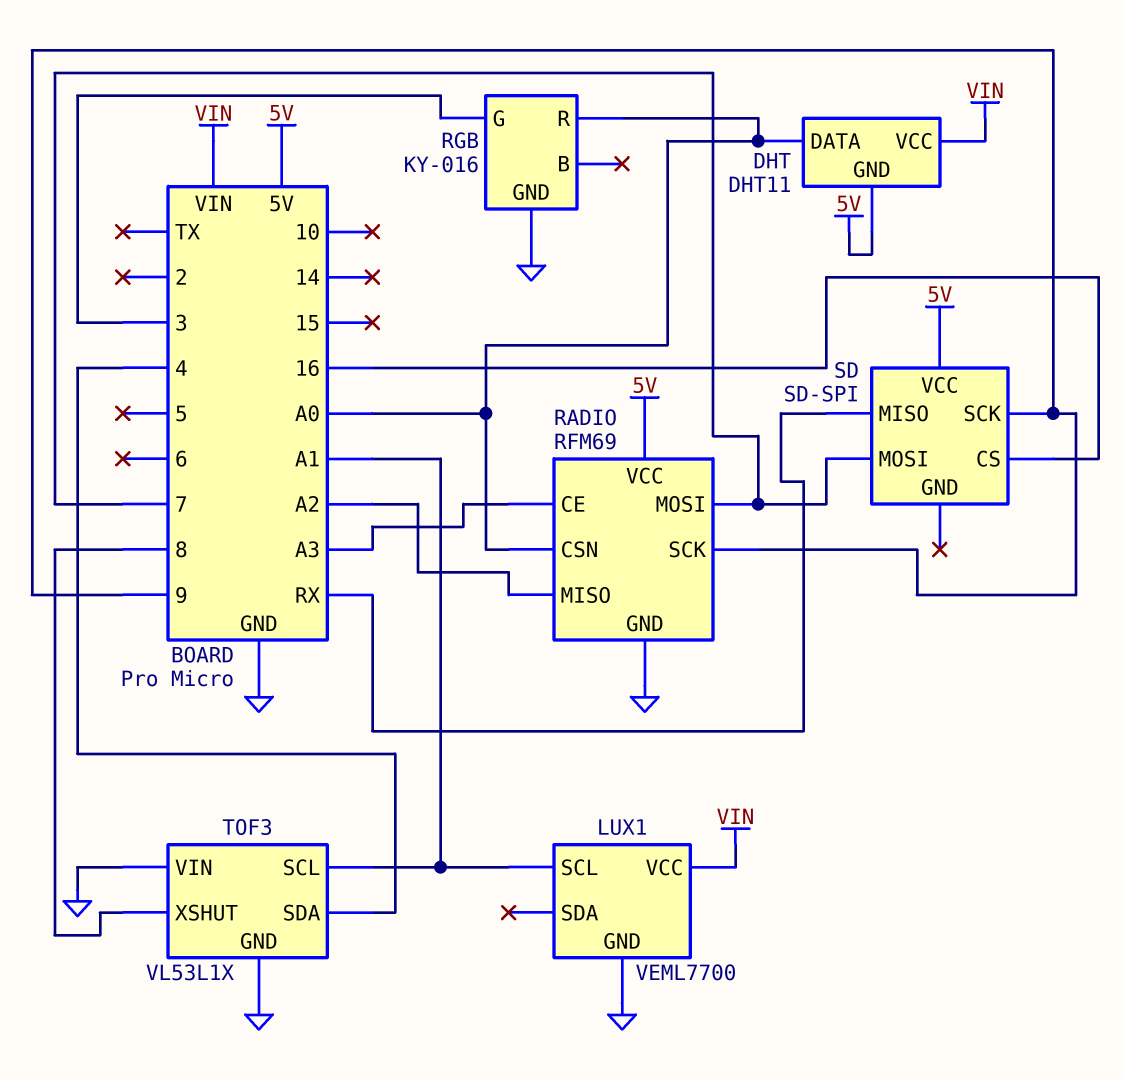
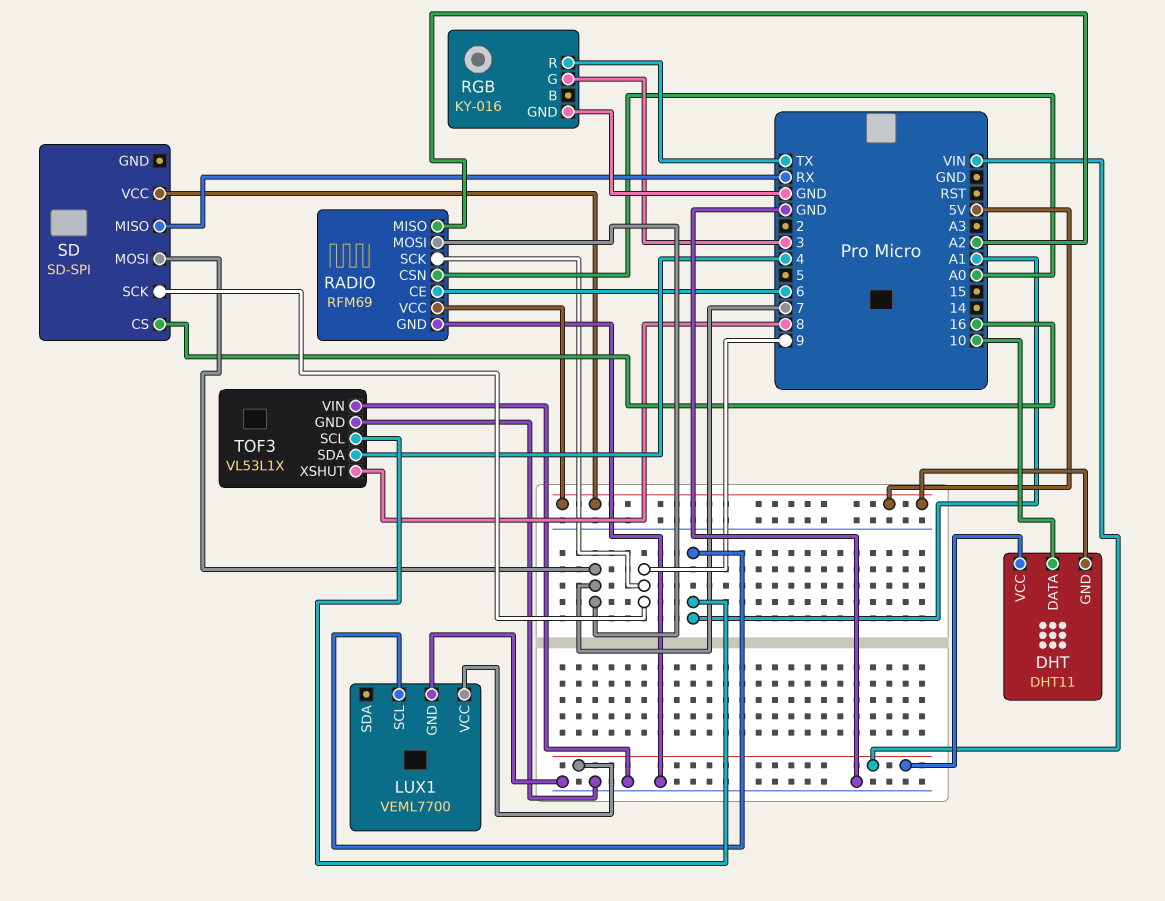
DHT pin DATA: A0 -> 10
RADIO pin CE: A3 -> 6
RGB pin R: A0 -> TX

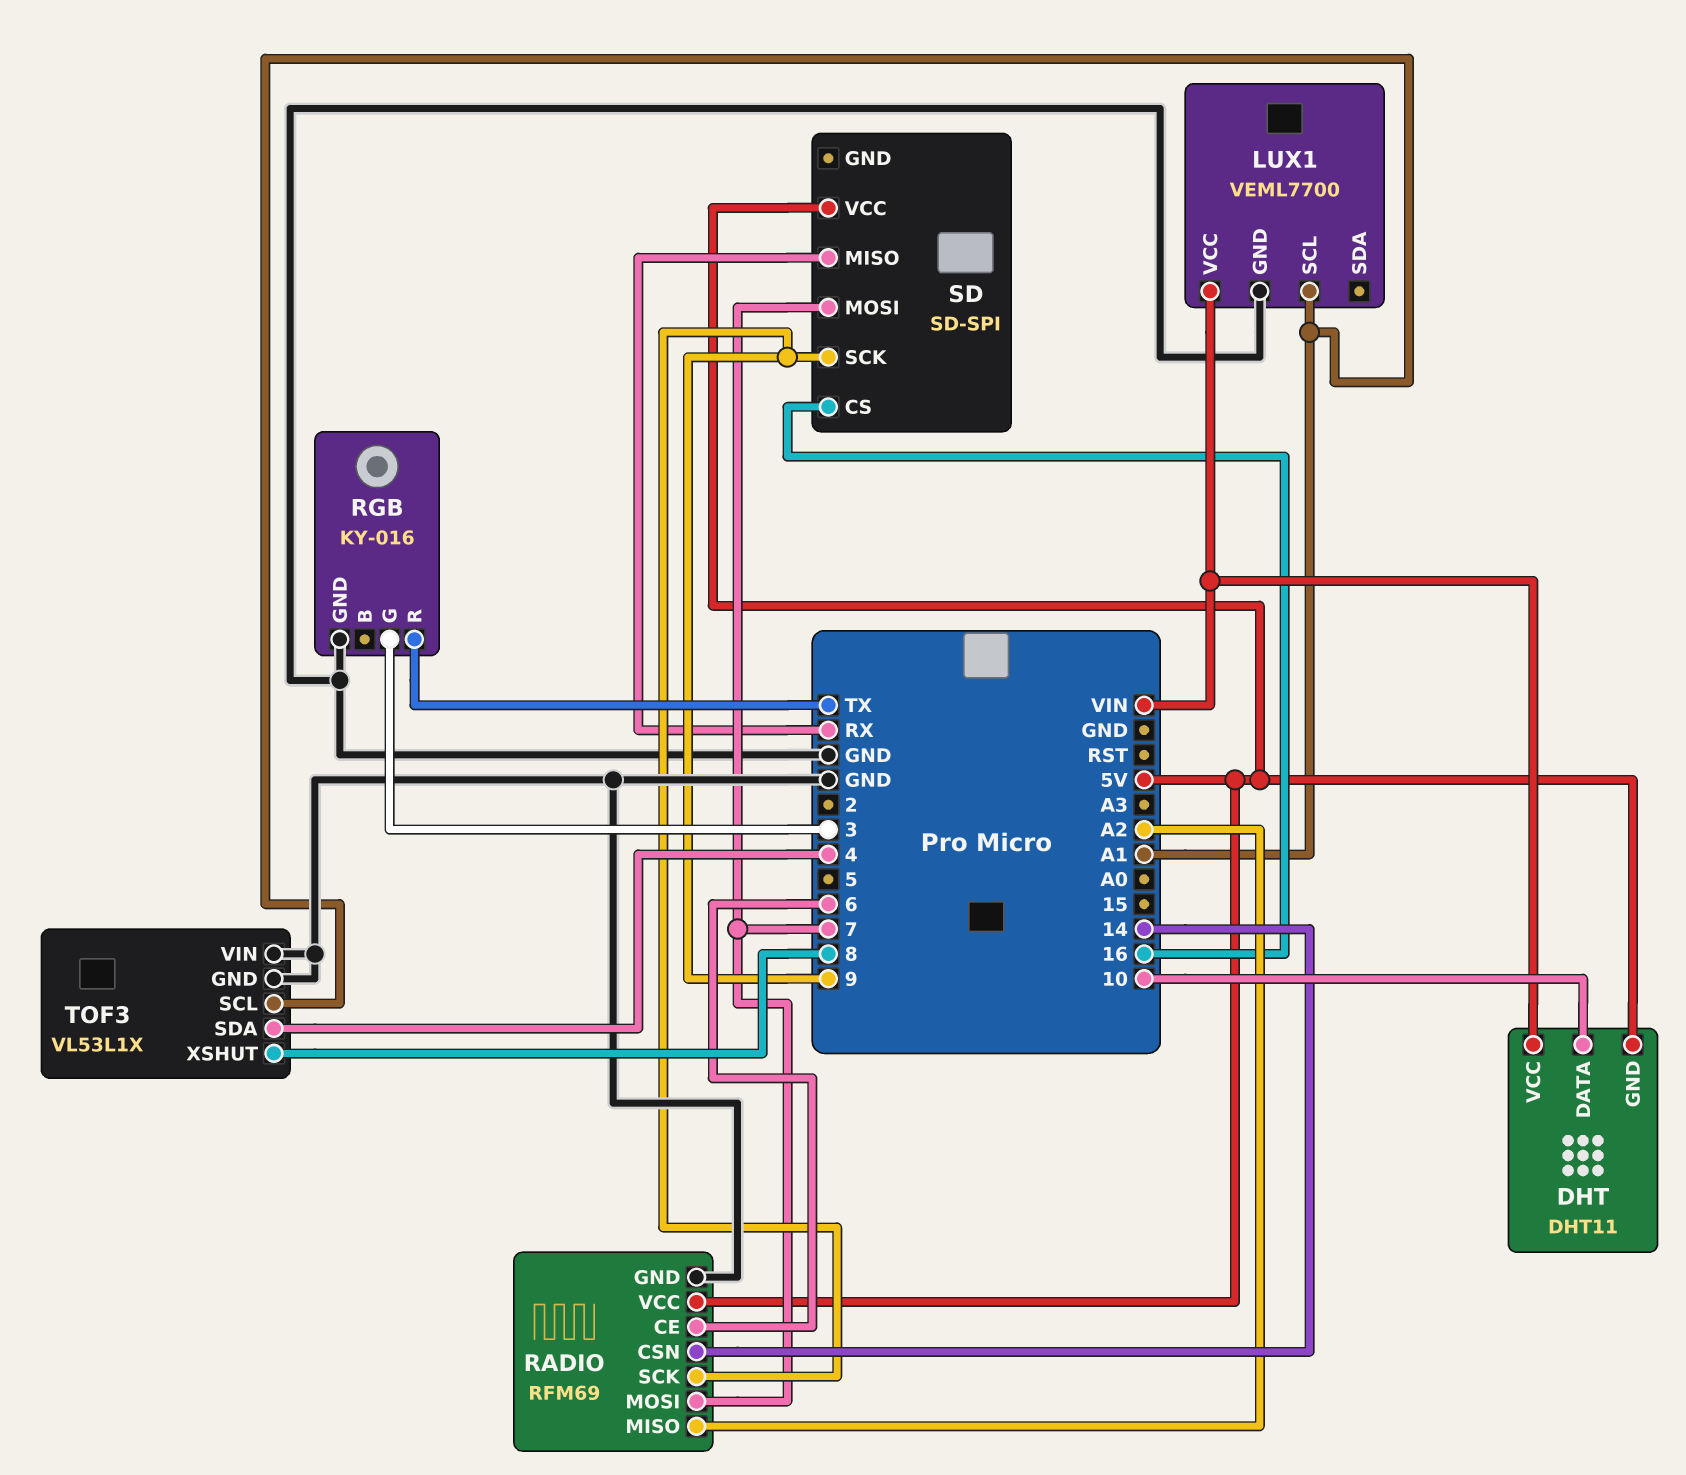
RADIO pin CSN: A0 -> 14

